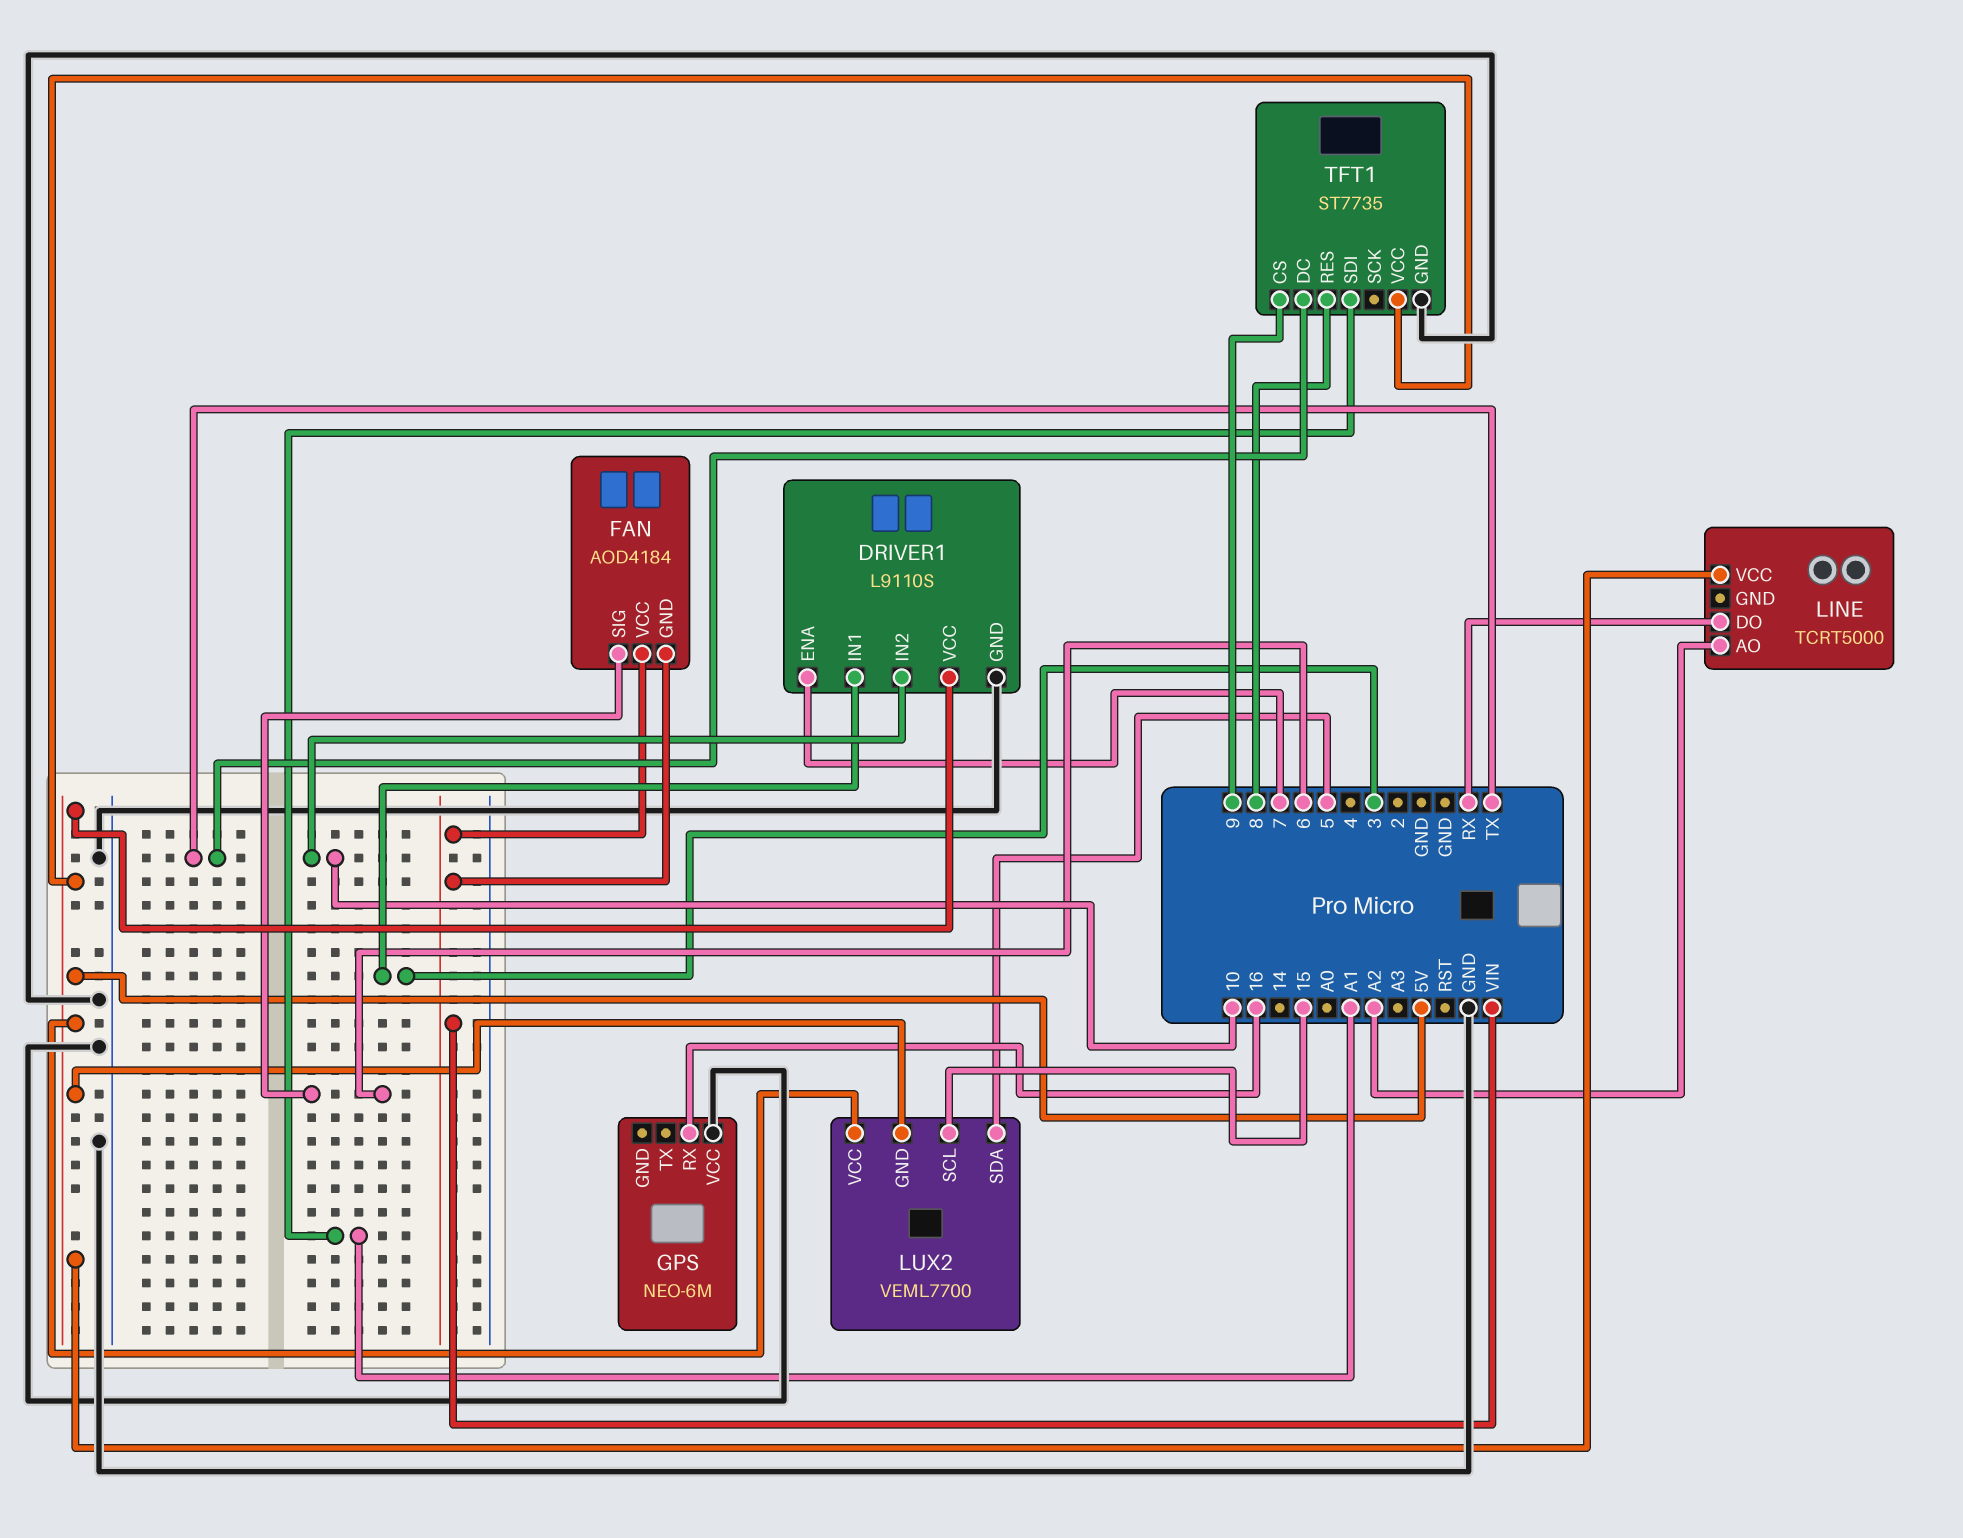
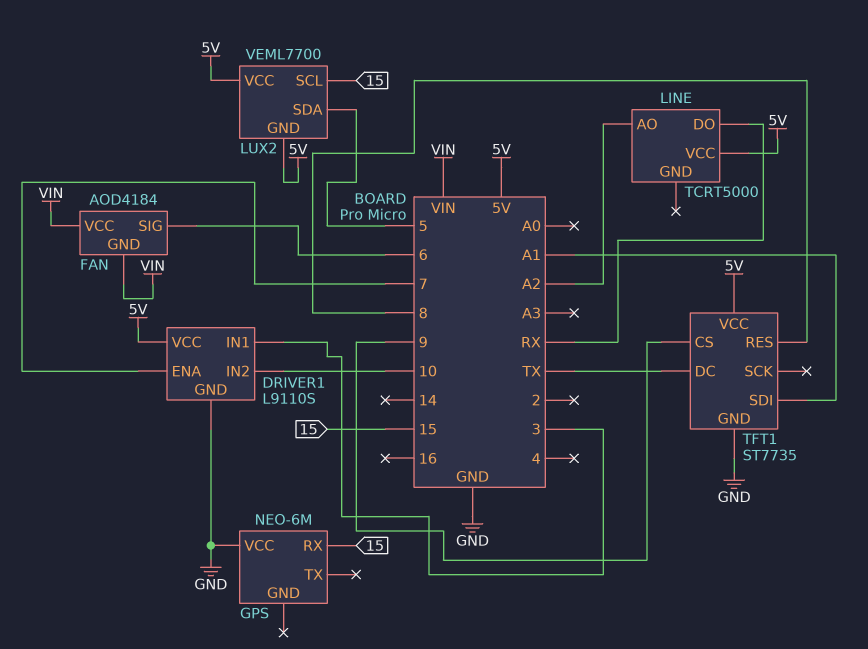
GPS pin RX: 16 -> 15

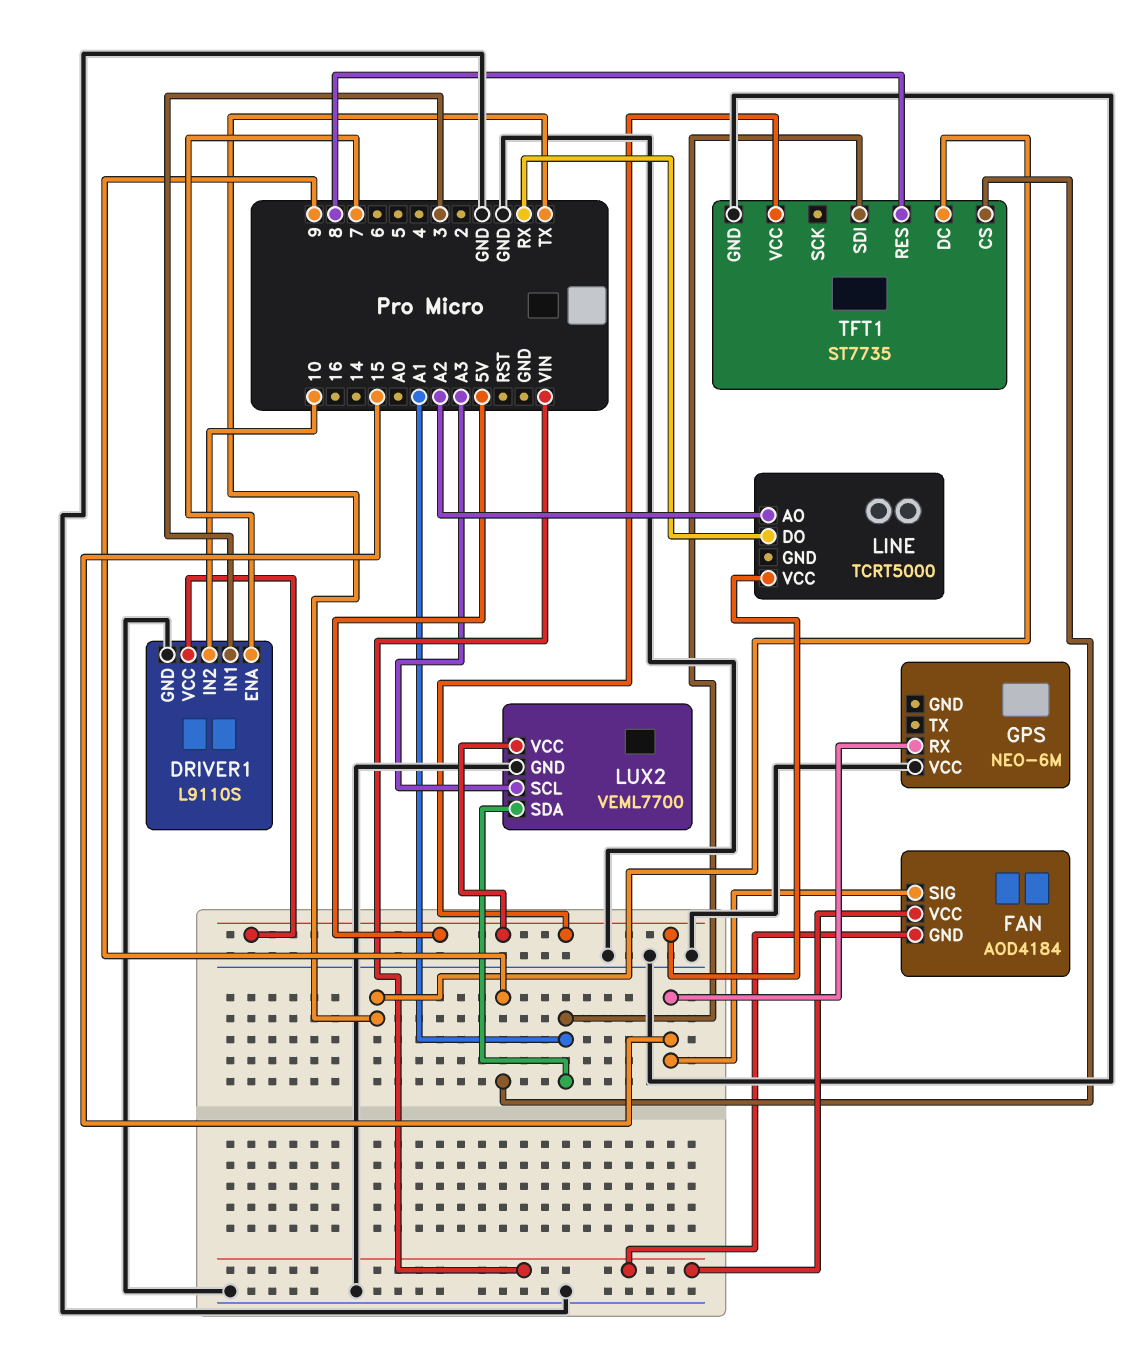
FAN pin SIG: 6 -> 15
LUX2 pin GND: 5V -> GND
LUX2 pin SCL: 15 -> A3
LUX2 pin SDA: 5 -> A1

